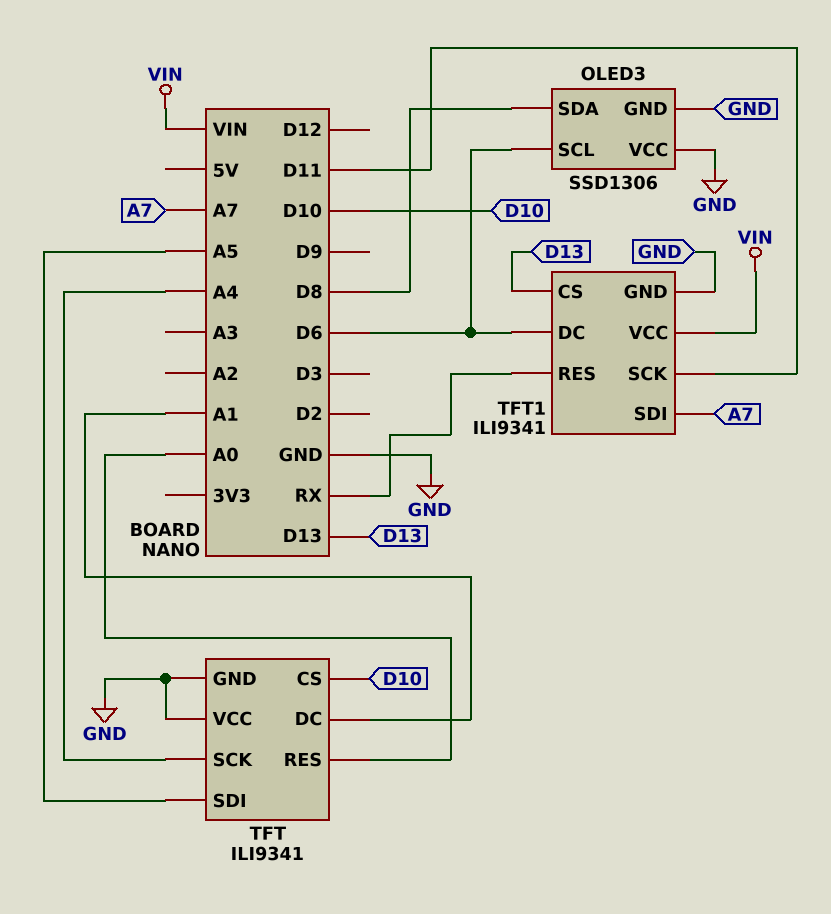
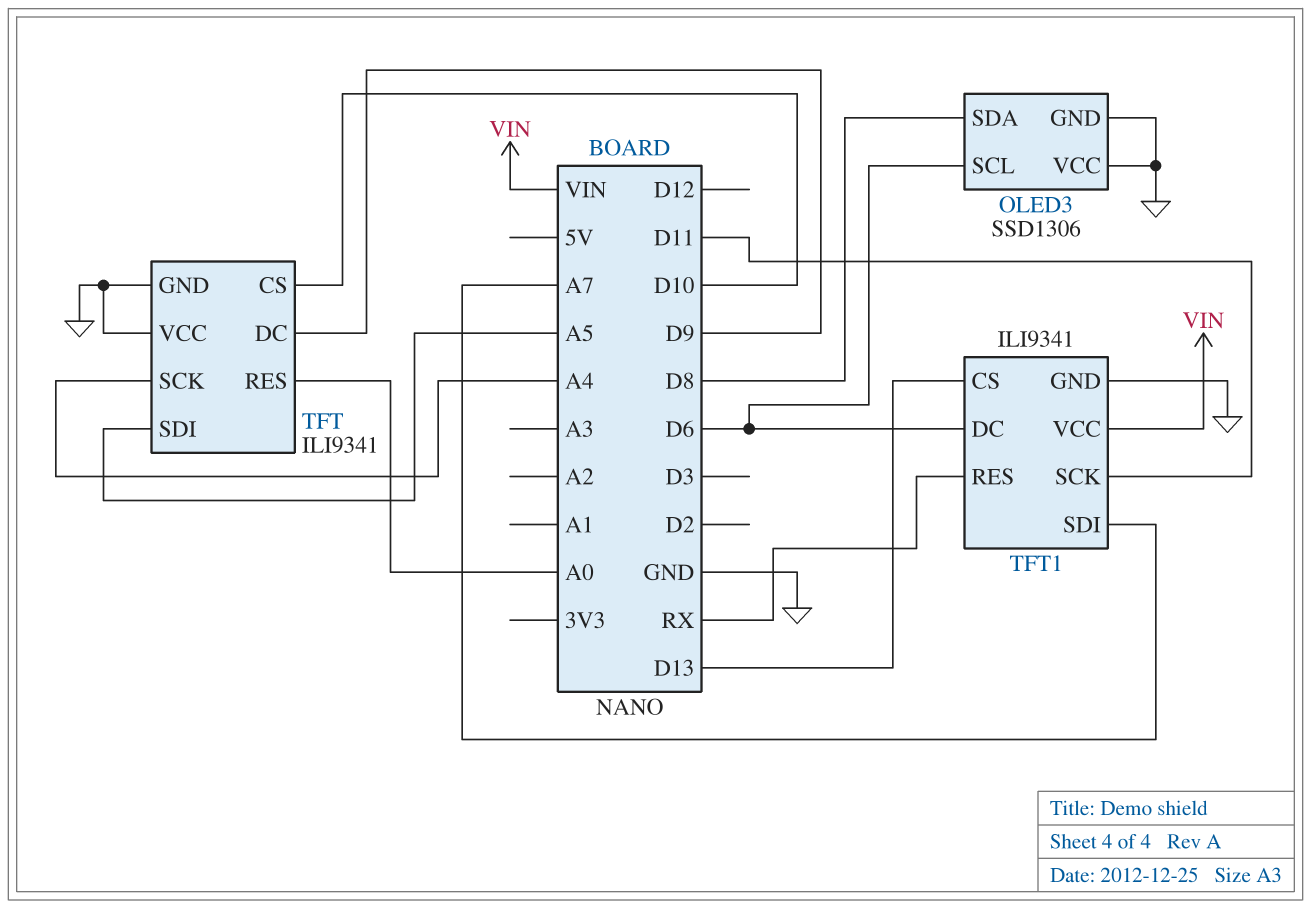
TFT pin DC: A1 -> D9

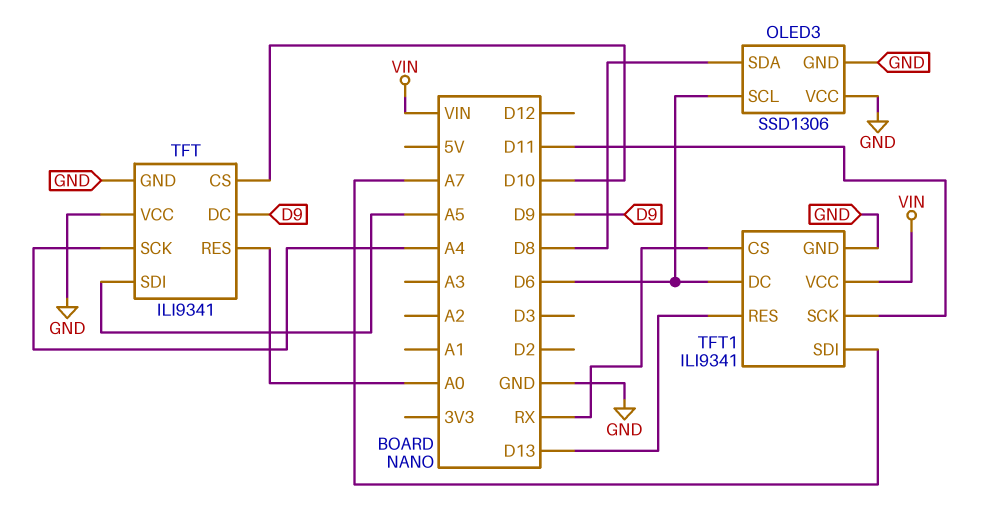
TFT1 pin CS: D13 -> RX
TFT1 pin RES: RX -> D13

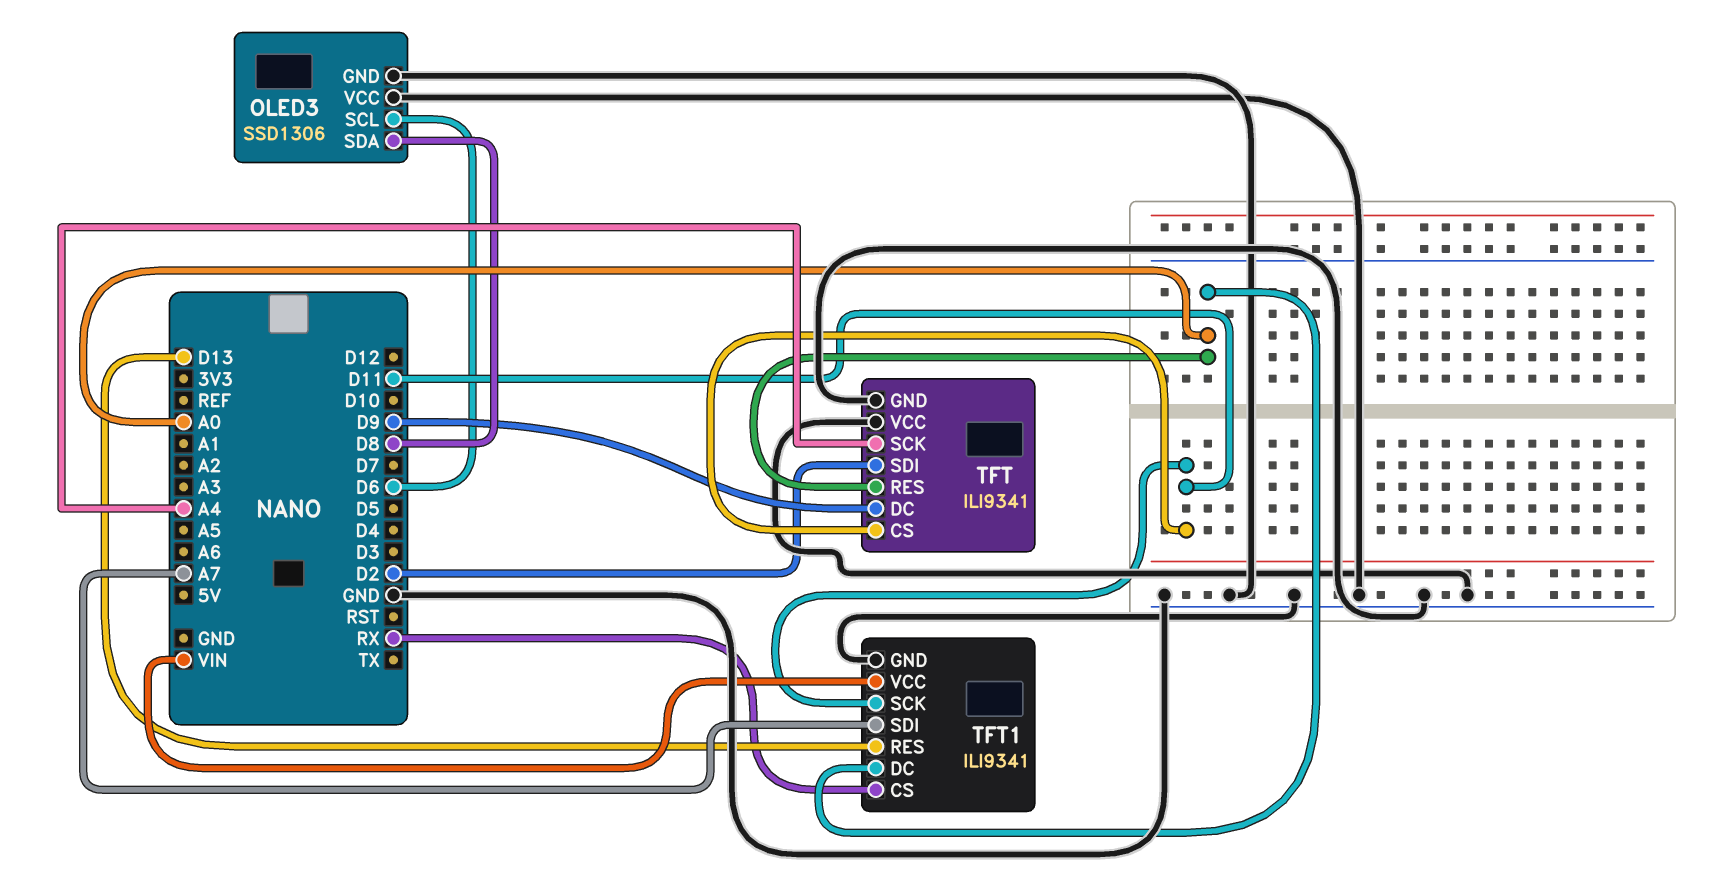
TFT pin CS: D10 -> D11
TFT pin SDI: A5 -> D2
TFT1 pin DC: D6 -> A0

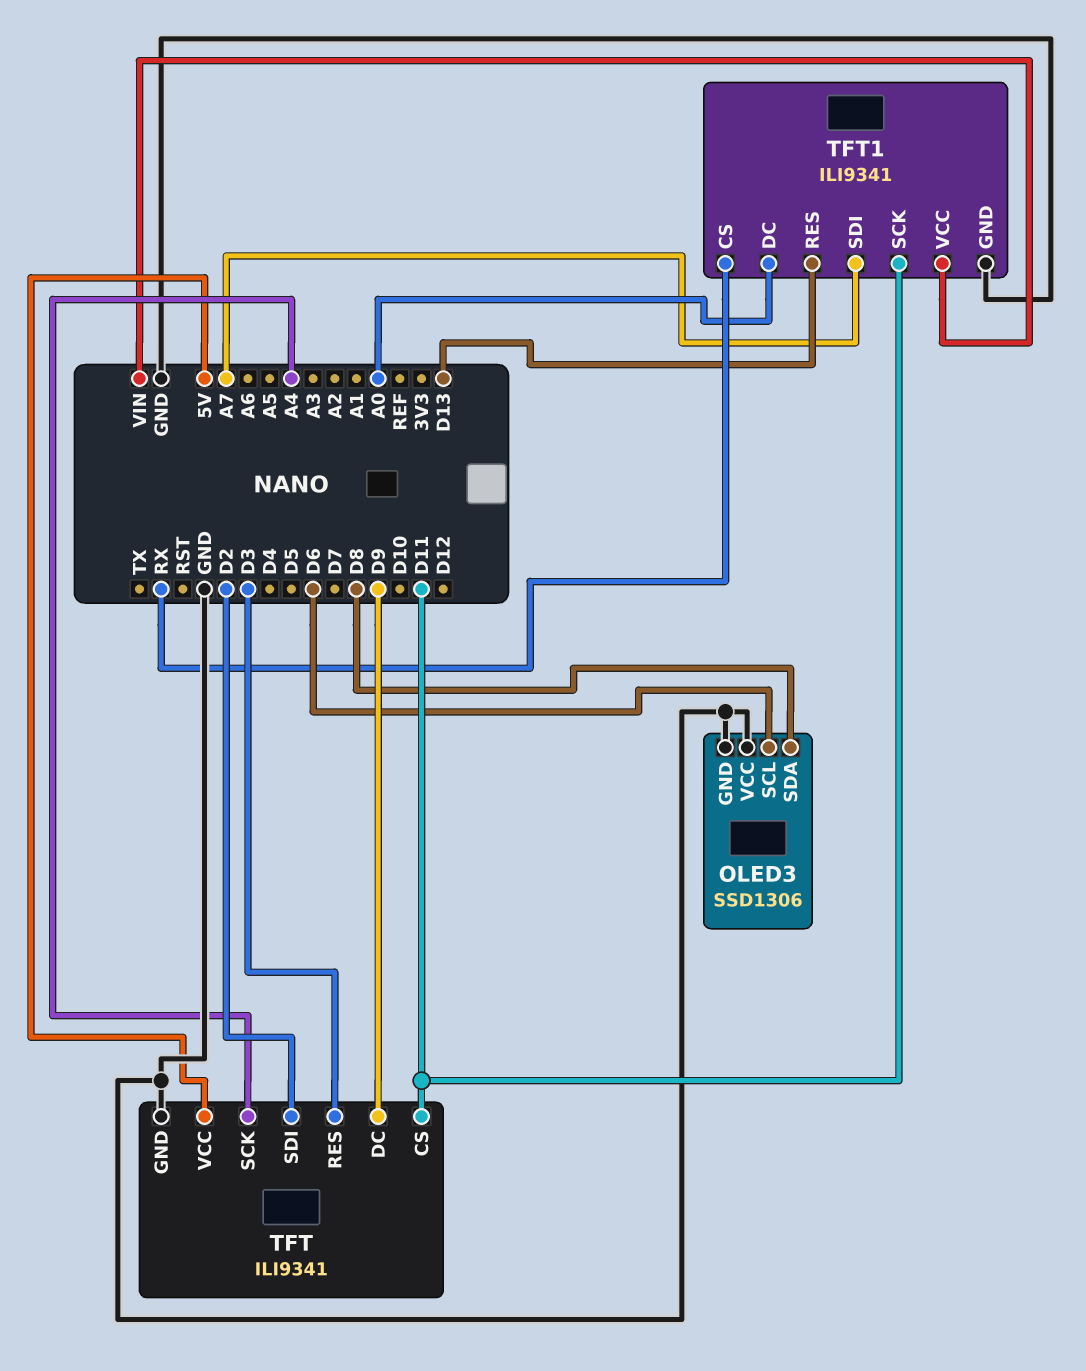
TFT pin RES: A0 -> D3
TFT pin VCC: GND -> 5V

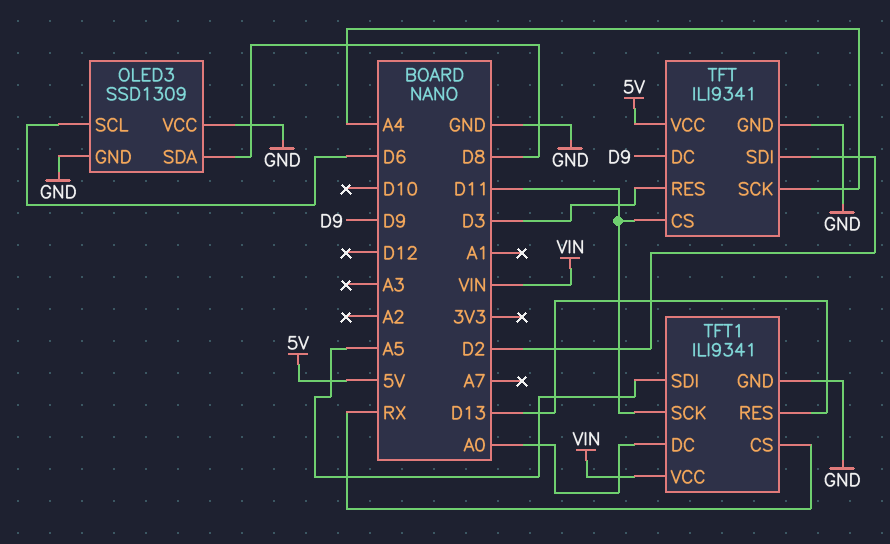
OLED3: SSD1306 -> SSD1309
TFT1 pin SDI: A7 -> A5

